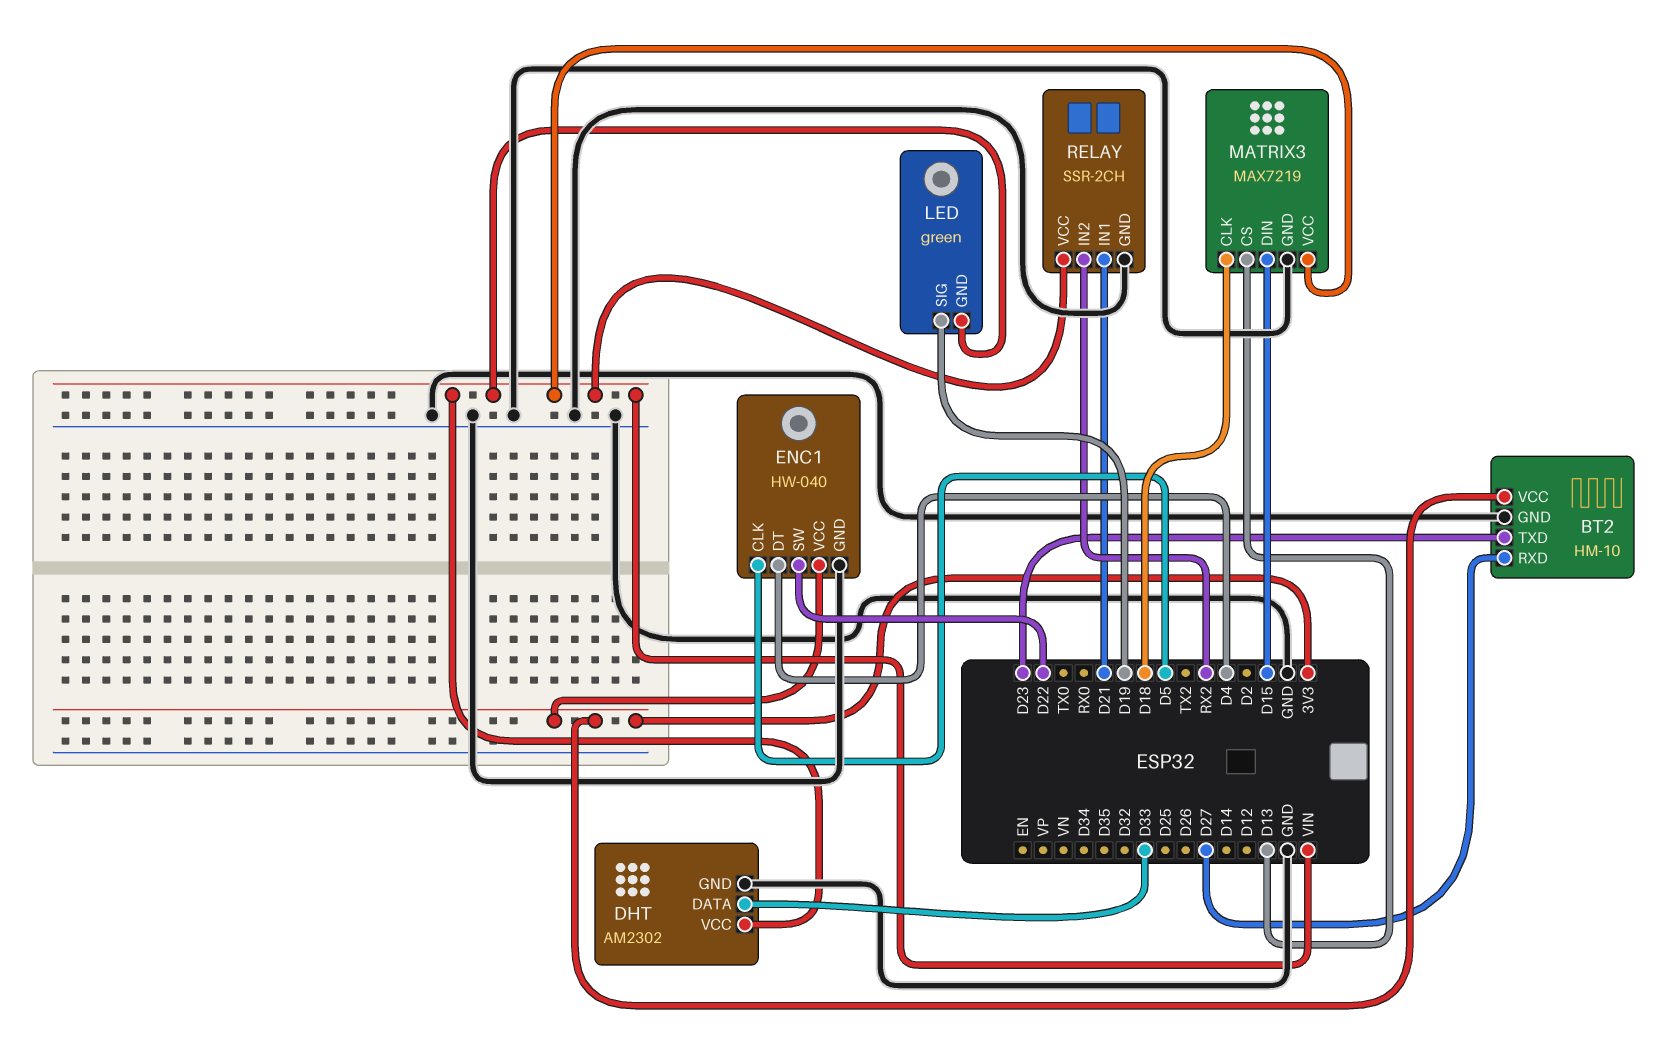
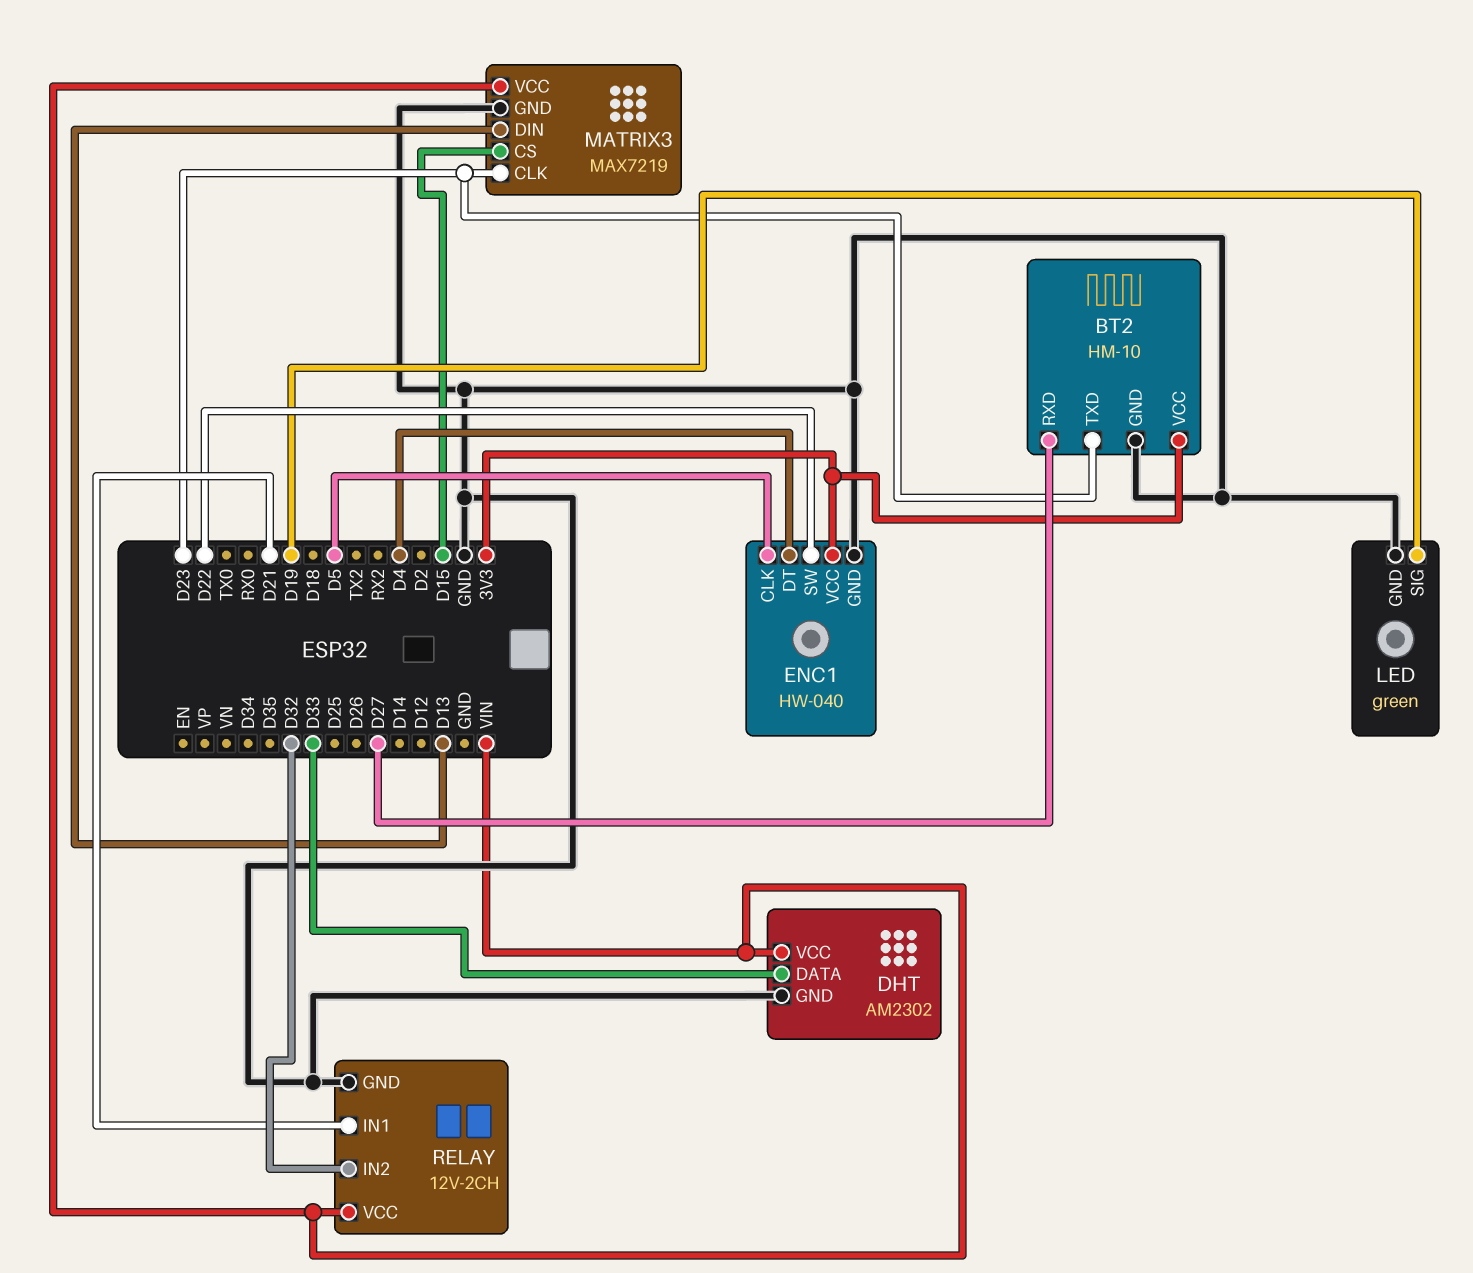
LED pin GND: VIN -> GND
MATRIX3 pin CLK: D18 -> D23
MATRIX3 pin CS: D13 -> D15
MATRIX3 pin DIN: D15 -> D13
RELAY: SSR-2CH -> 12V-2CH
RELAY pin IN2: RX2 -> D32

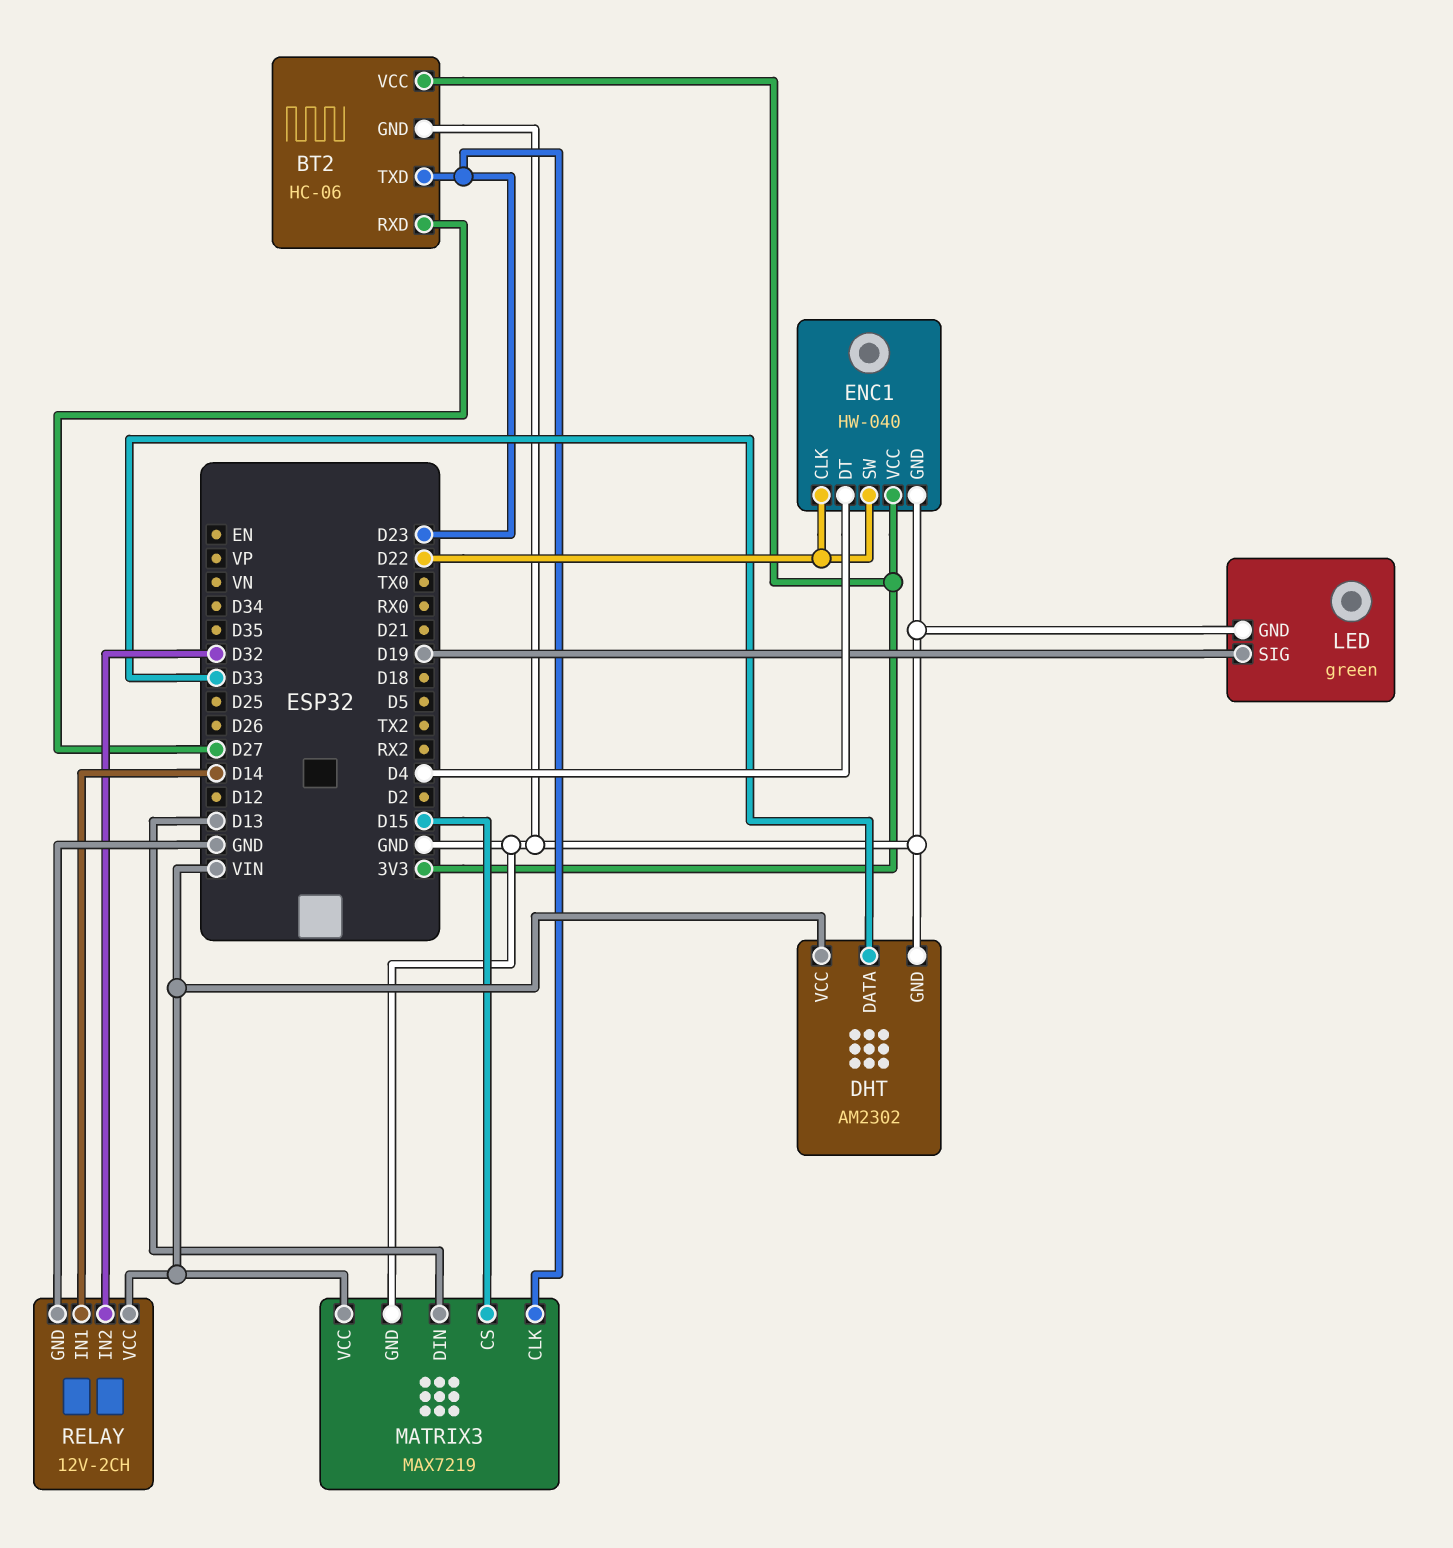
BT2: HM-10 -> HC-06
ENC1 pin CLK: D5 -> D22
RELAY pin IN1: D21 -> D14

